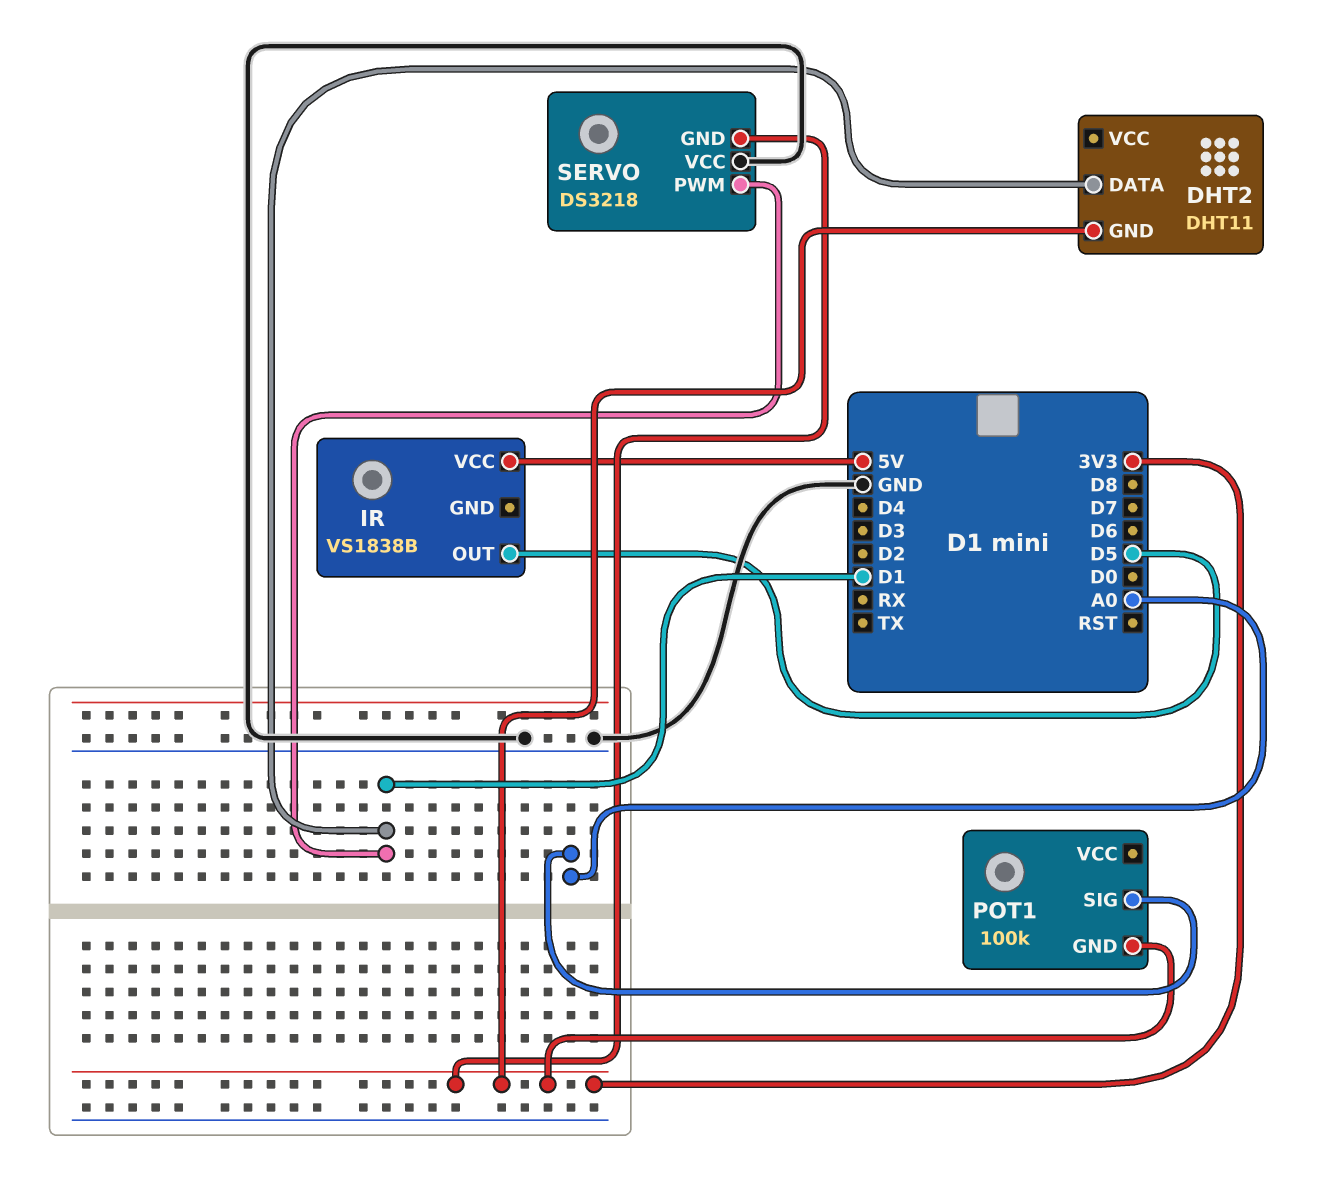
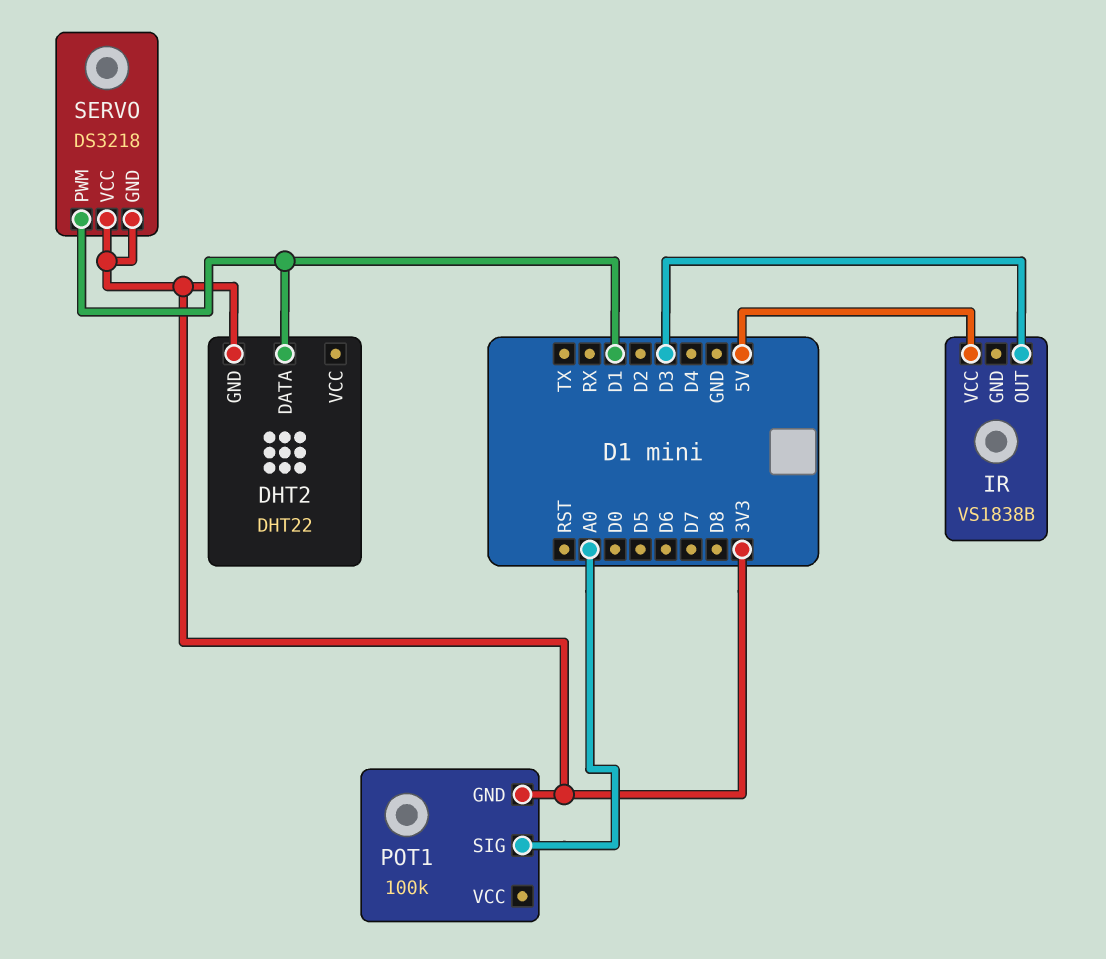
DHT2: DHT11 -> DHT22
IR pin OUT: D5 -> D3
SERVO pin VCC: GND -> 3V3

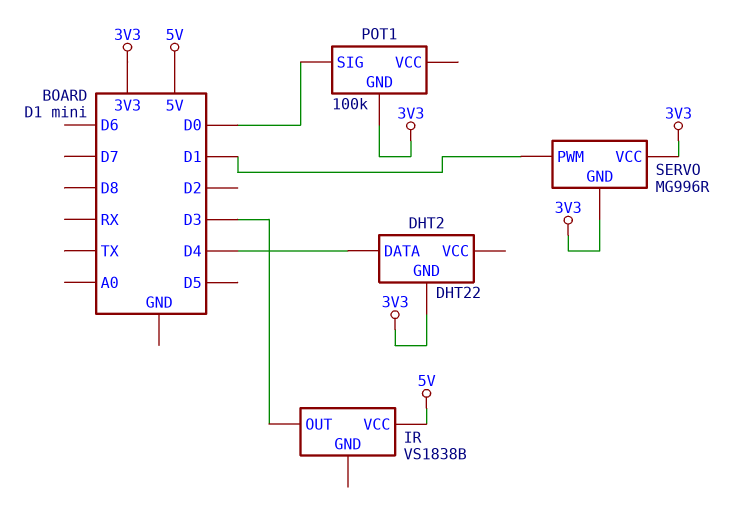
DHT2 pin DATA: D1 -> D4
POT1 pin SIG: A0 -> D0
SERVO: DS3218 -> MG996R

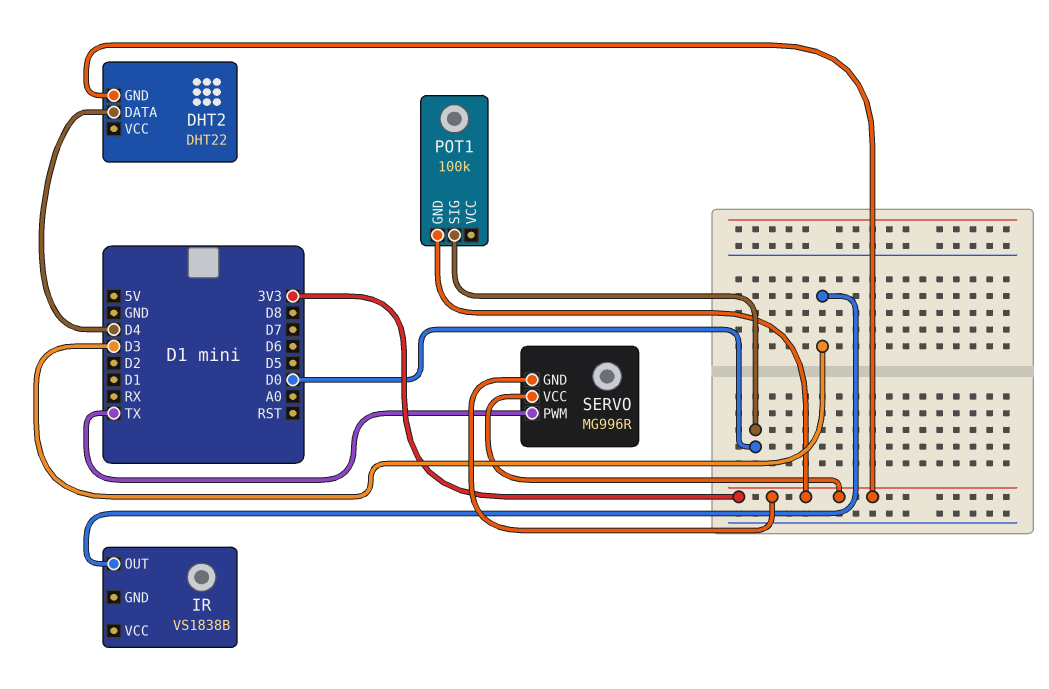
IR pin VCC: 5V -> none
SERVO pin PWM: D1 -> TX

